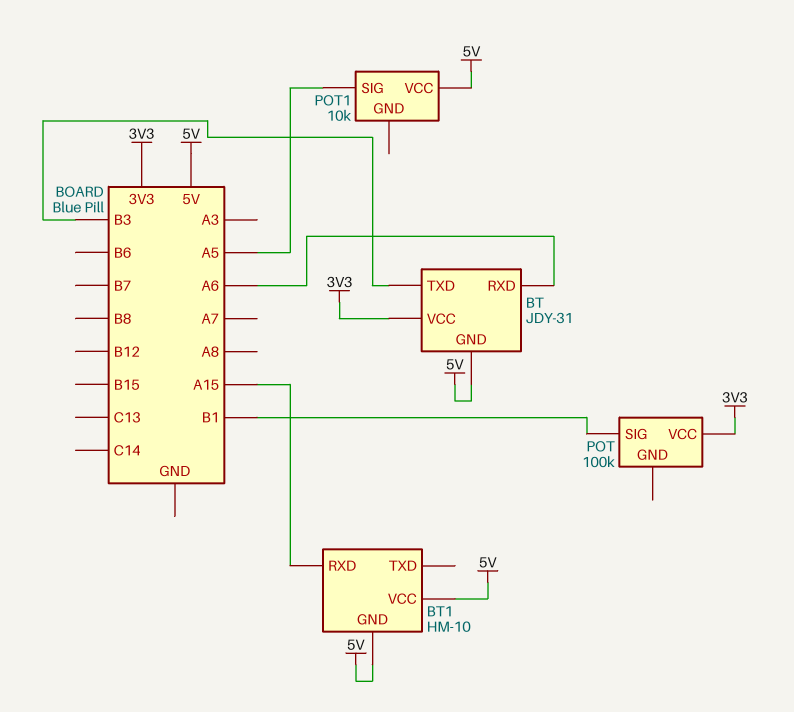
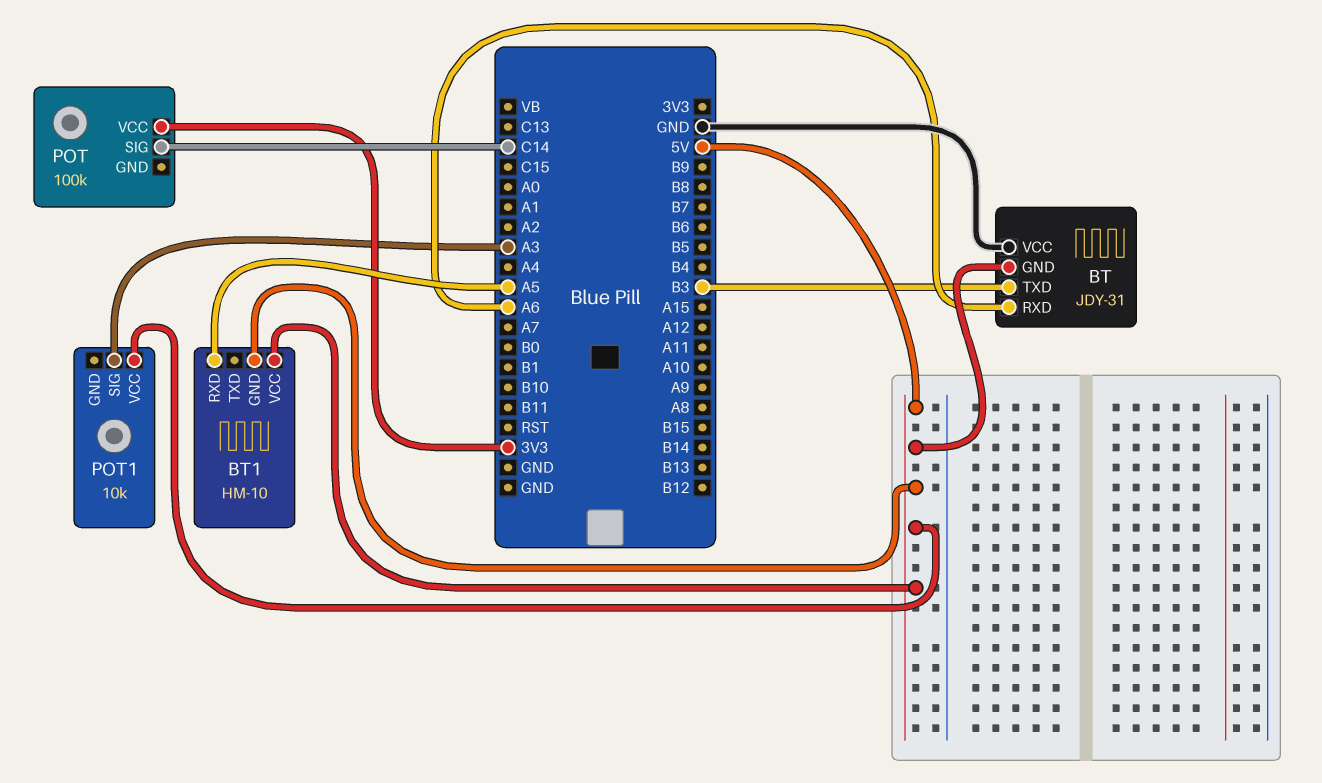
BT pin VCC: 3V3 -> GND
BT1 pin RXD: A15 -> A5
POT pin SIG: B1 -> C14
POT1 pin SIG: A5 -> A3

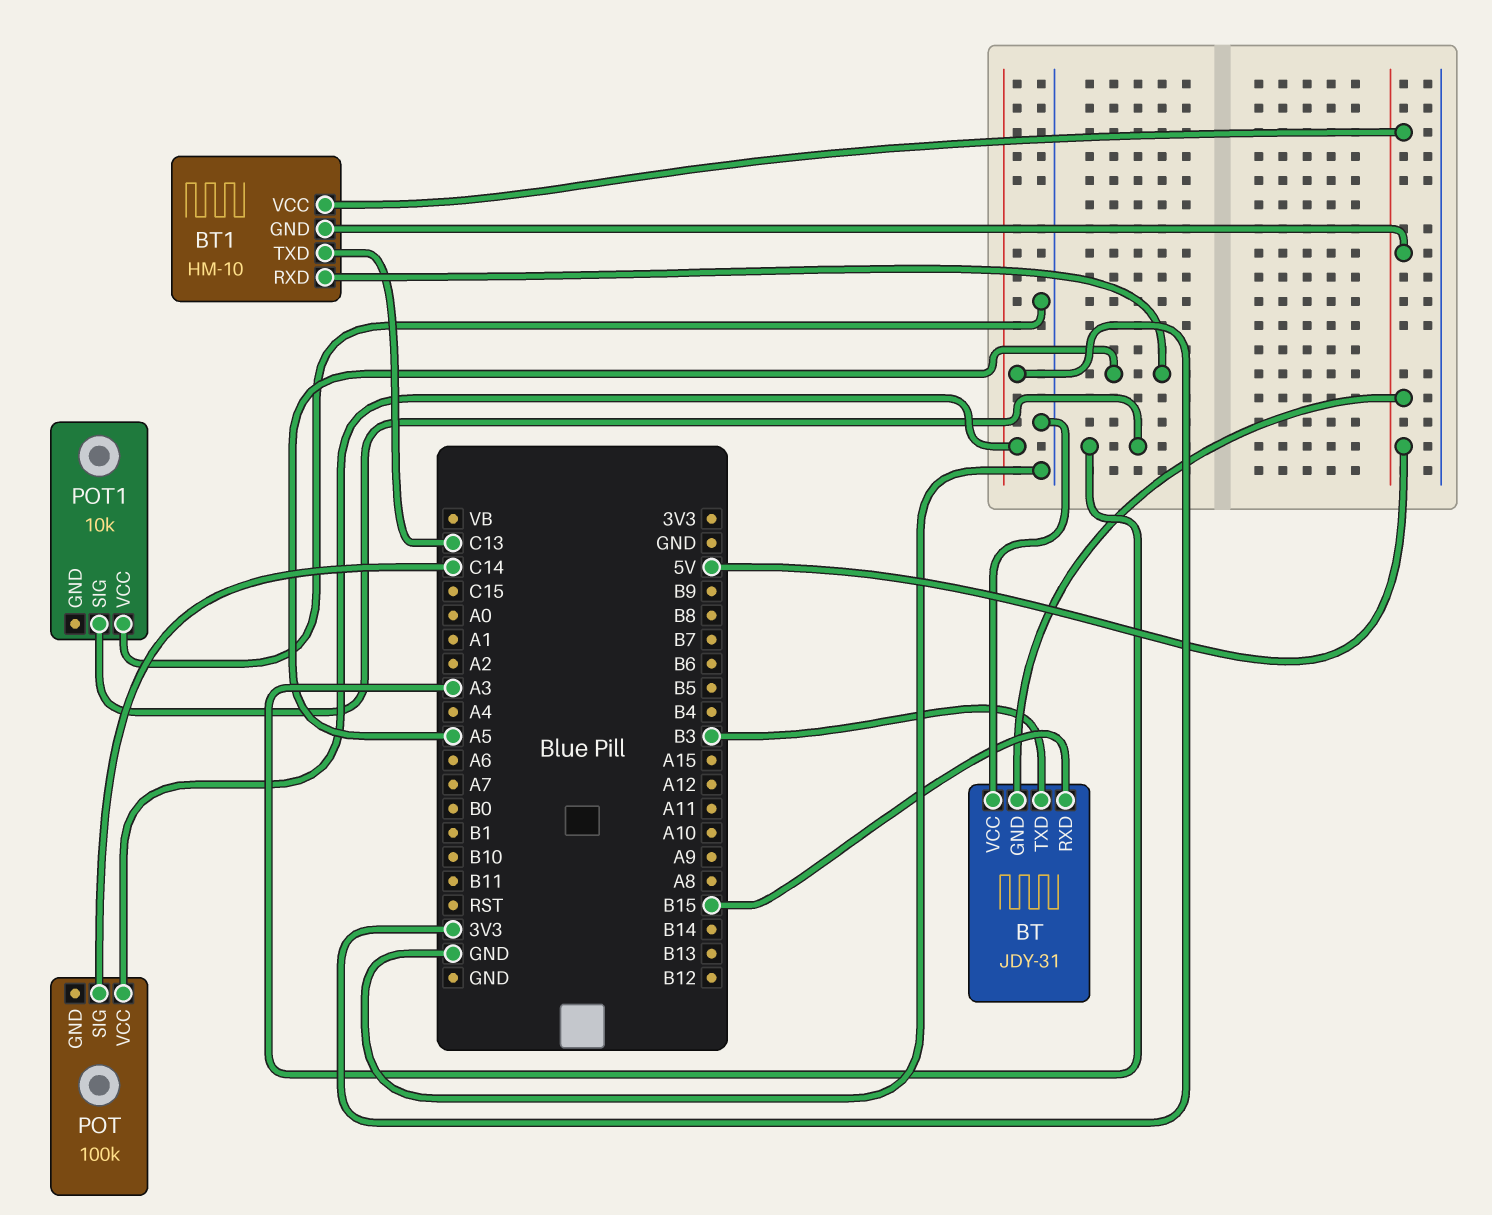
BT pin RXD: A6 -> B15
BT1 pin TXD: none -> C13
POT1 pin VCC: 5V -> GND

